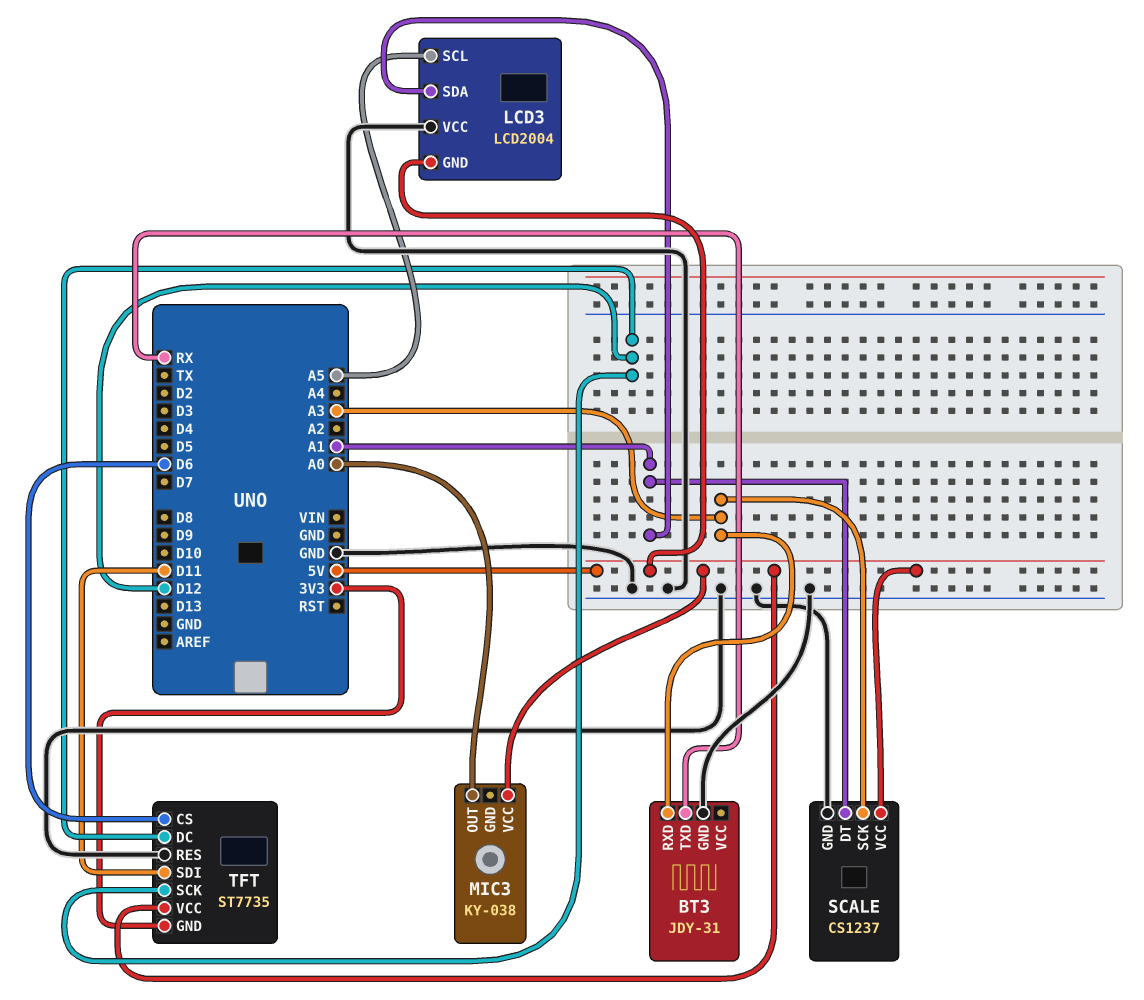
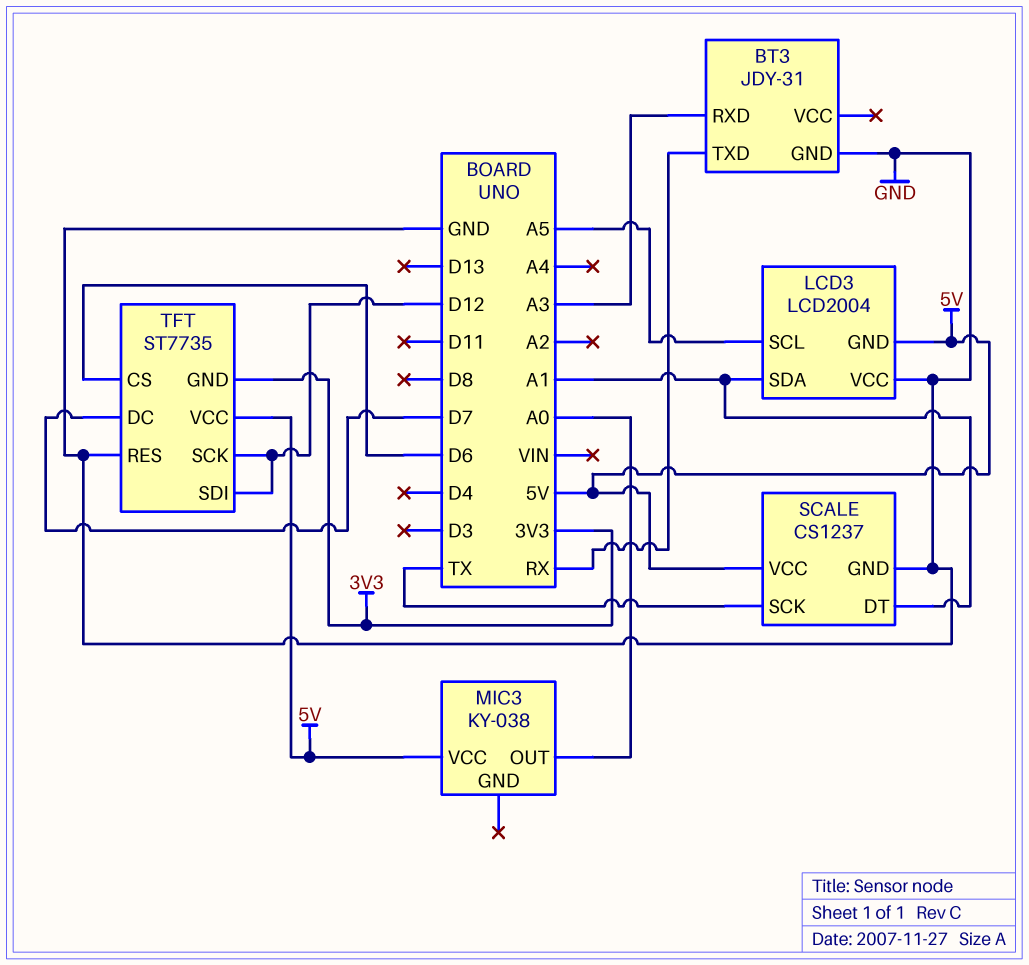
SCALE pin SCK: A3 -> TX
TFT pin DC: D12 -> D7
TFT pin SDI: D11 -> D12

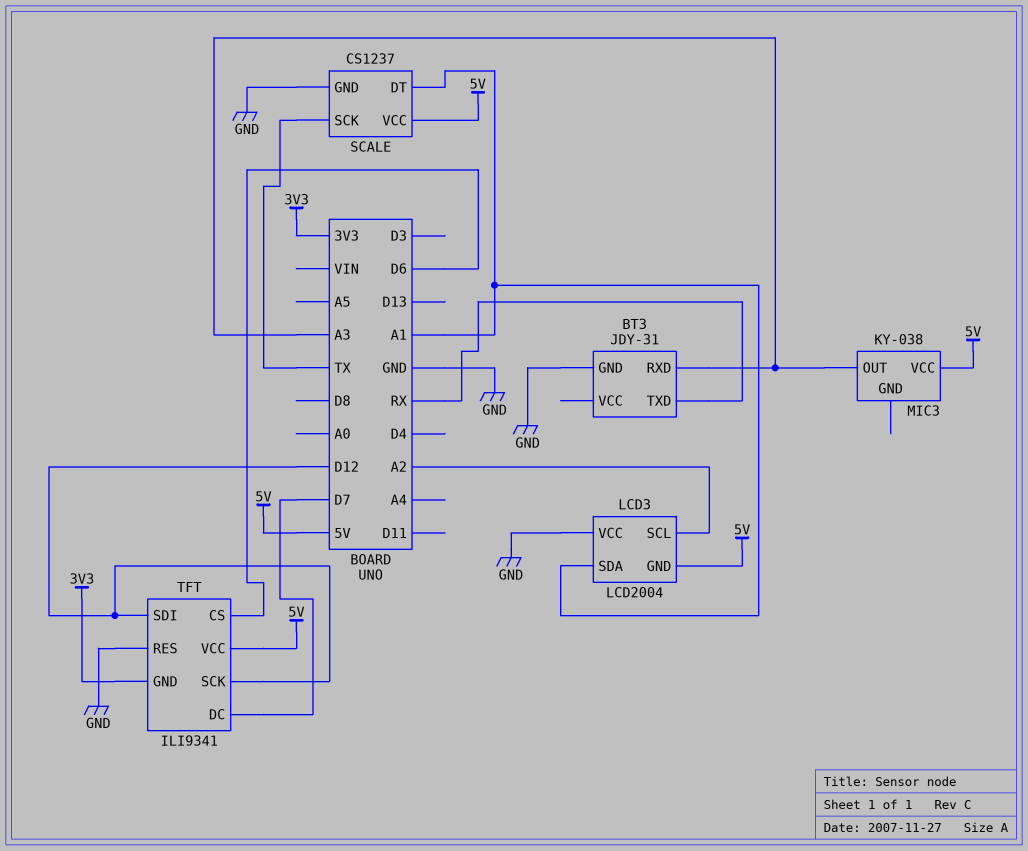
LCD3 pin SCL: A5 -> A2
MIC3 pin OUT: A0 -> A3
TFT: ST7735 -> ILI9341

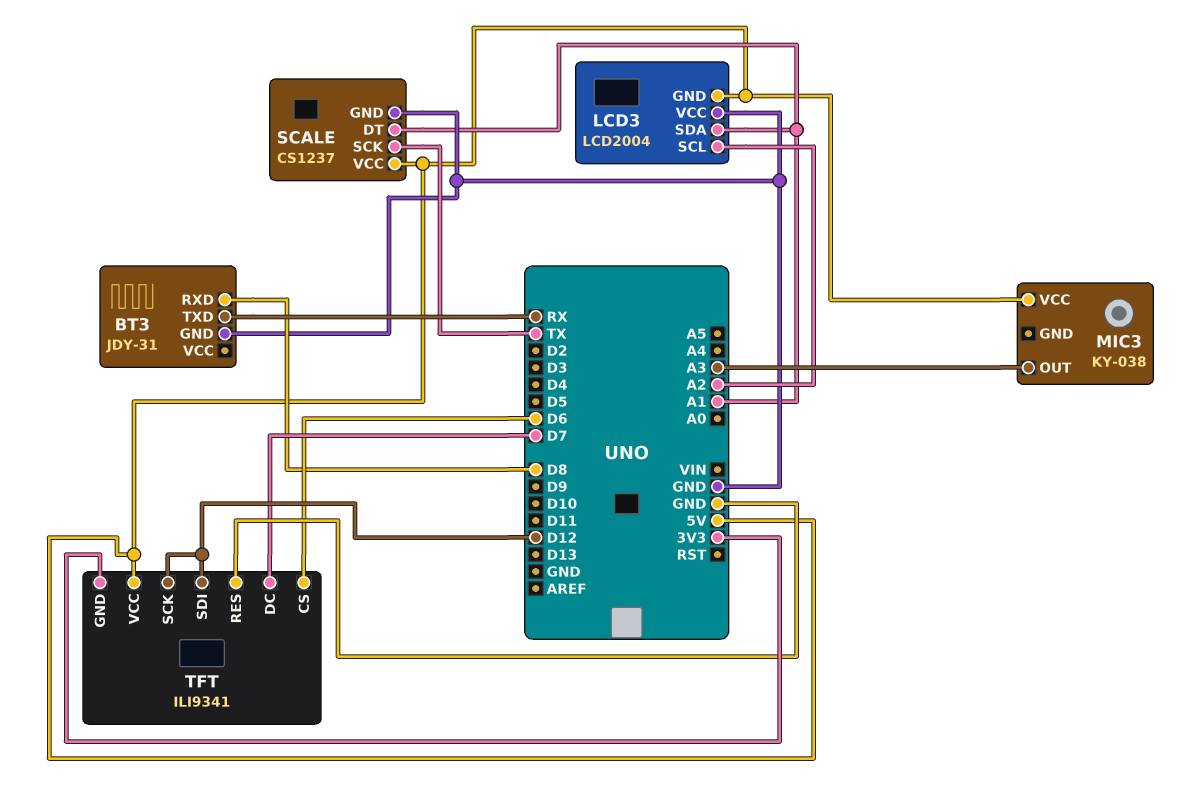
BT3 pin RXD: A3 -> D8

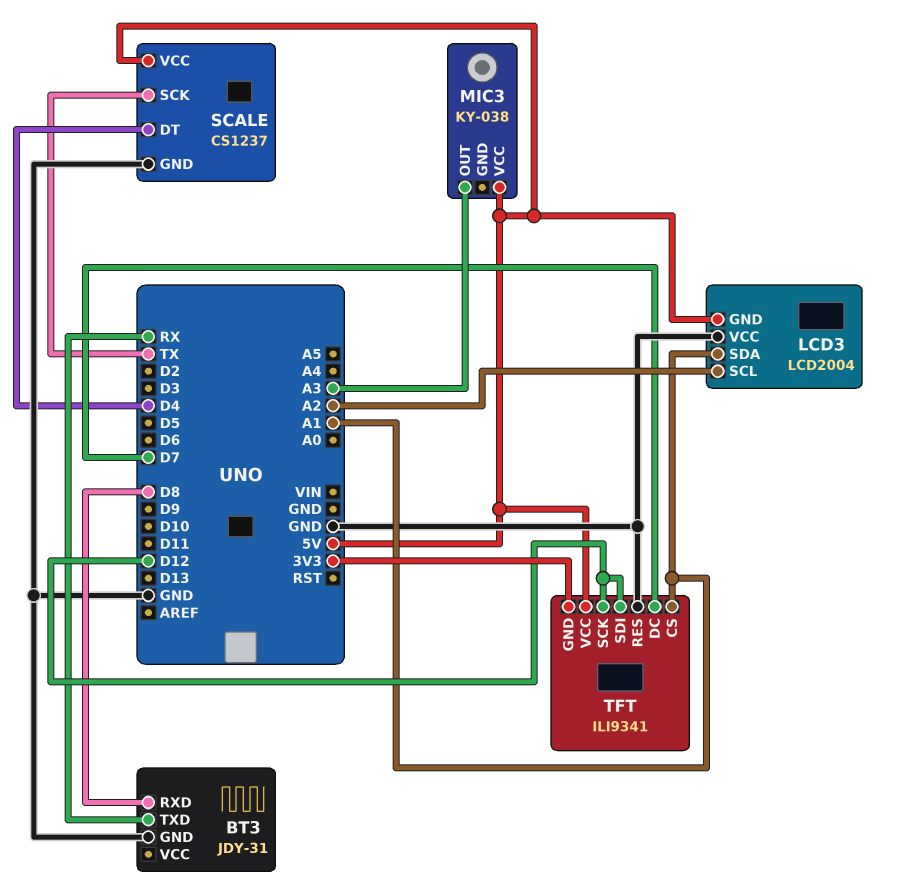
SCALE pin DT: A1 -> D4
TFT pin CS: D6 -> A1

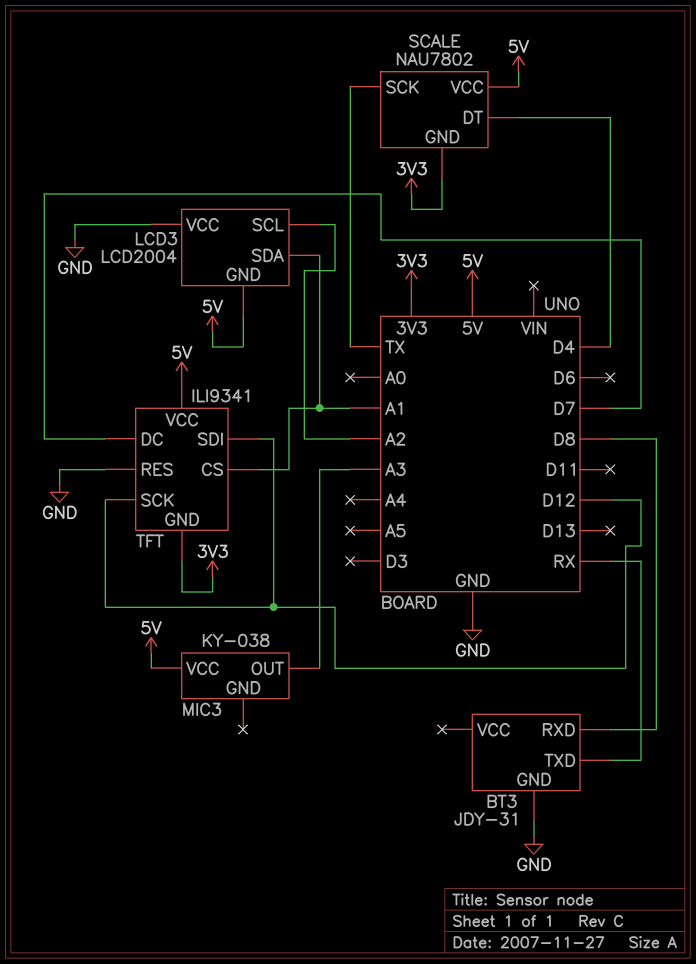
SCALE: CS1237 -> NAU7802
SCALE pin GND: GND -> 3V3

